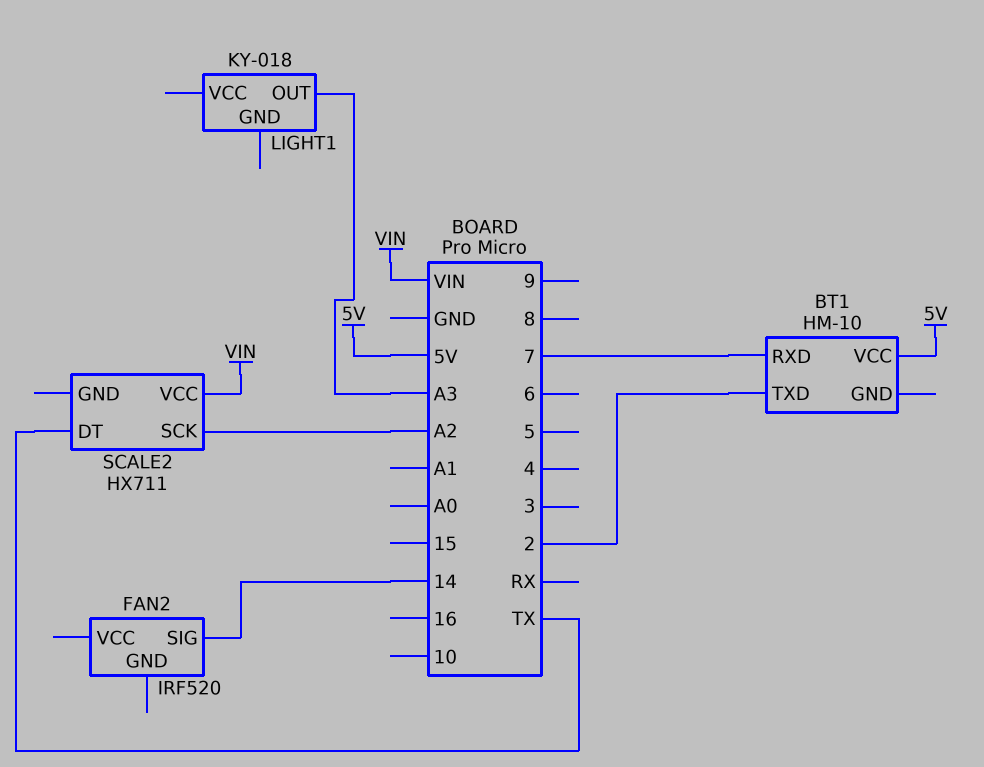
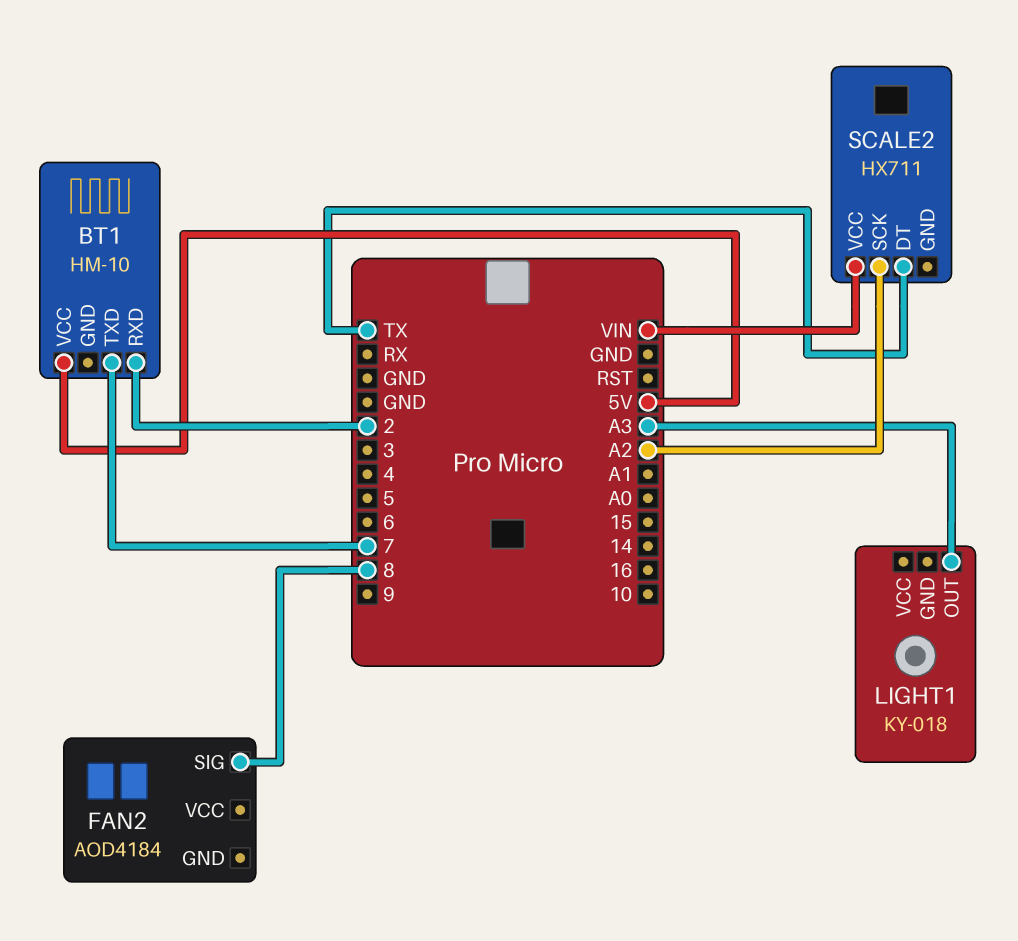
BT1 pin RXD: 7 -> 2
BT1 pin TXD: 2 -> 7
FAN2: IRF520 -> AOD4184
FAN2 pin SIG: 14 -> 8

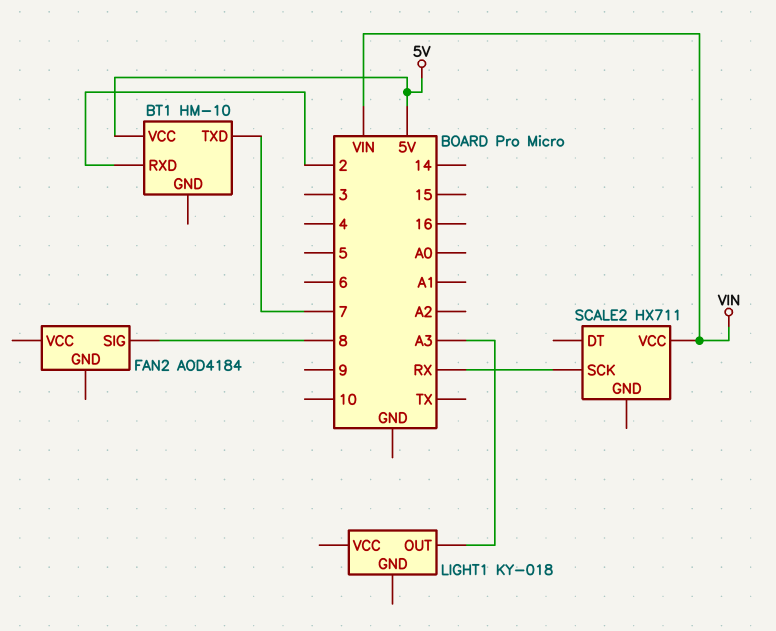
SCALE2 pin DT: TX -> none
SCALE2 pin SCK: A2 -> RX

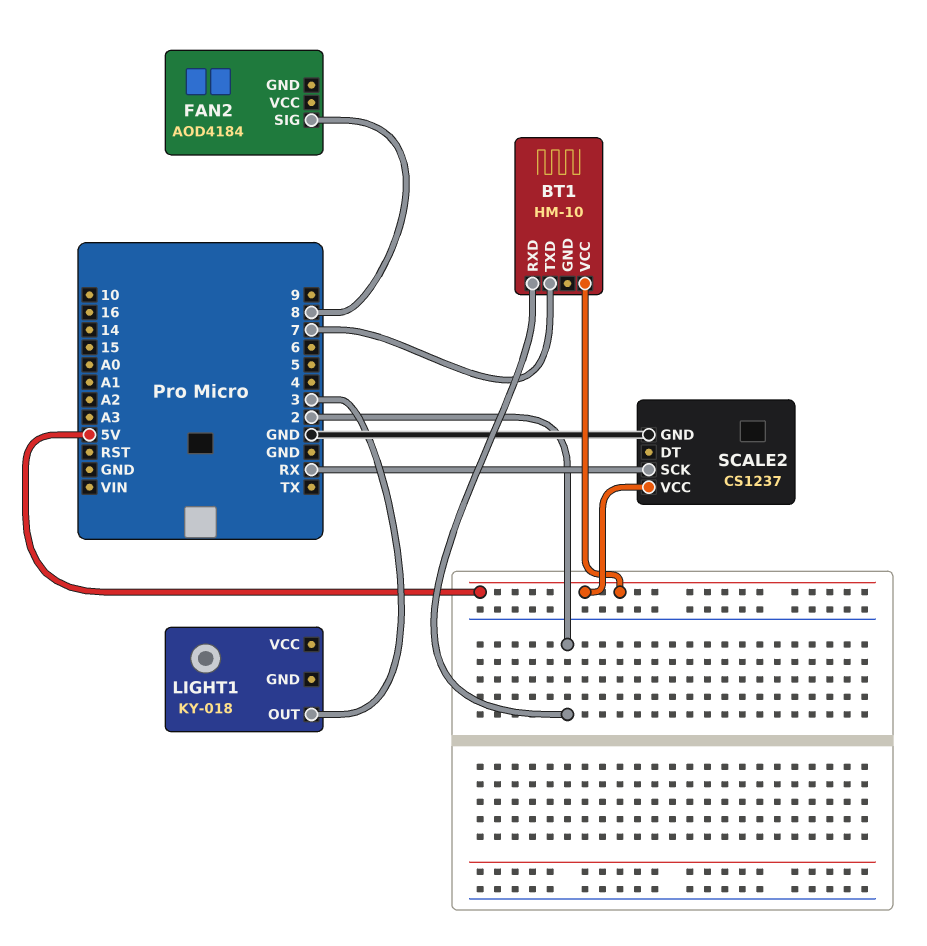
LIGHT1 pin OUT: A3 -> 3
SCALE2: HX711 -> CS1237
SCALE2 pin GND: none -> GND
SCALE2 pin VCC: VIN -> 5V

